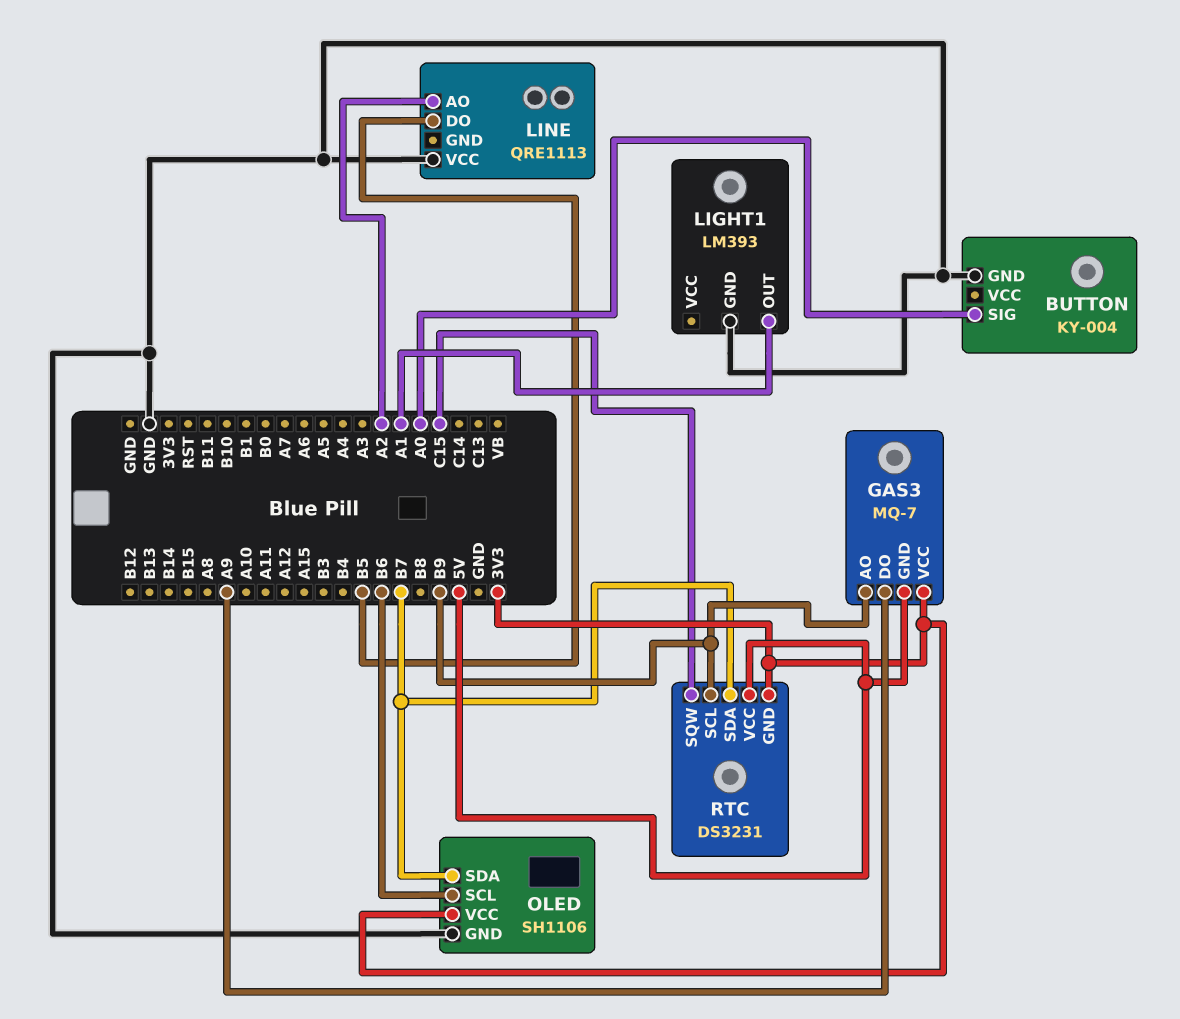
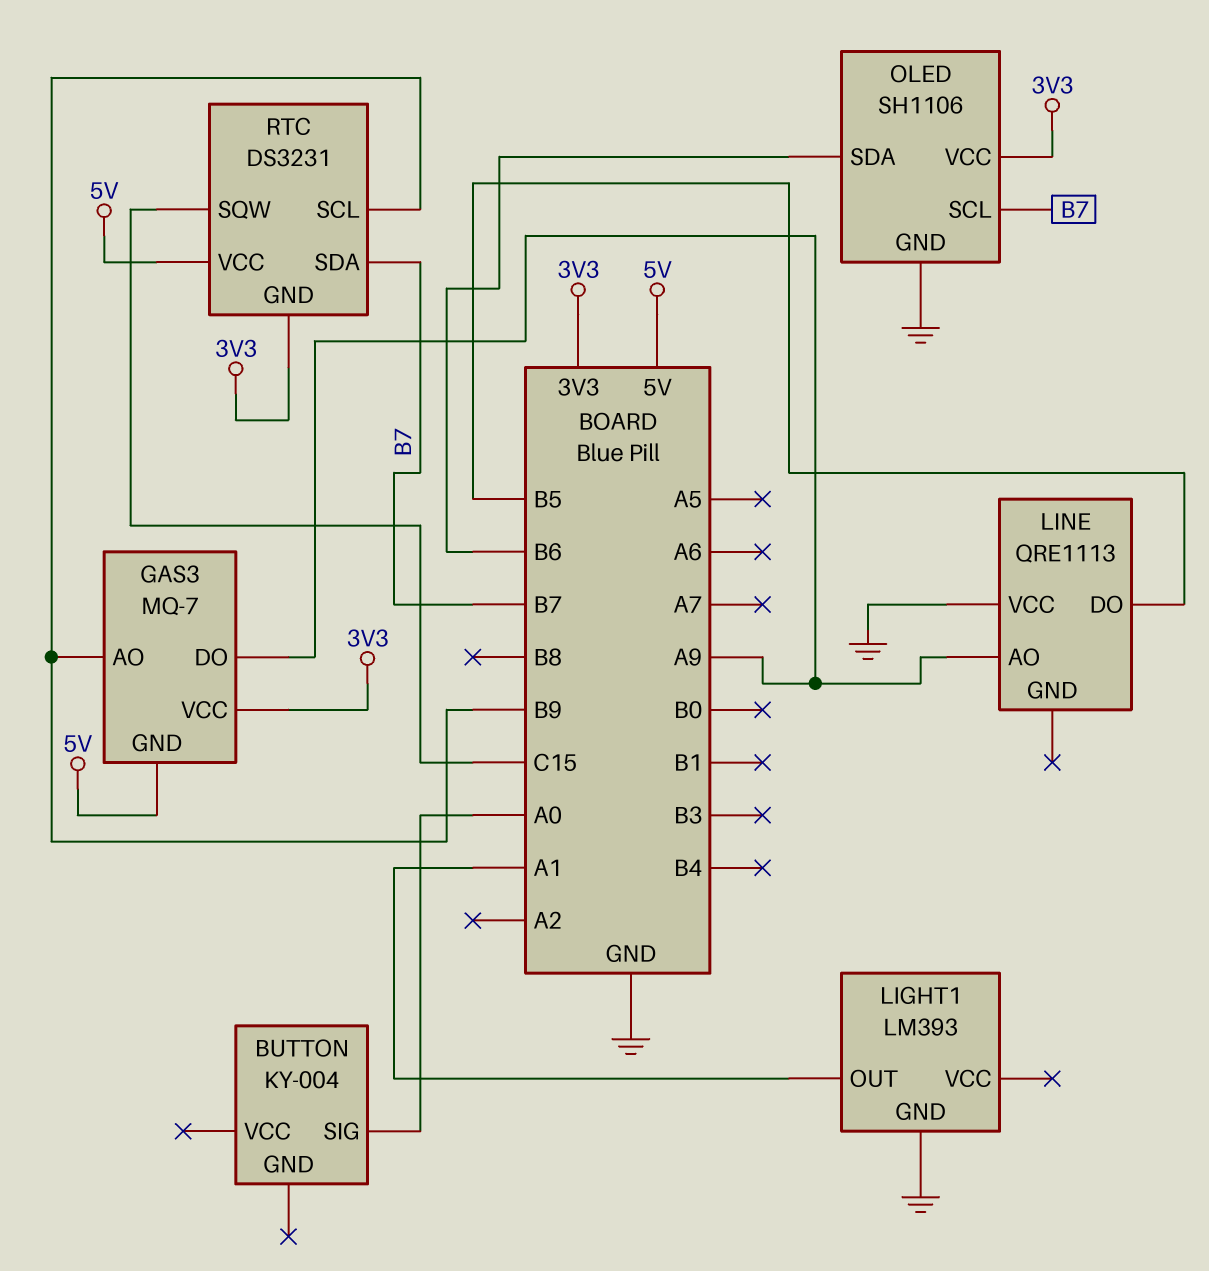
BUTTON pin GND: GND -> none
LINE pin AO: A2 -> A9
OLED pin SCL: B6 -> B7
OLED pin SDA: B7 -> B6

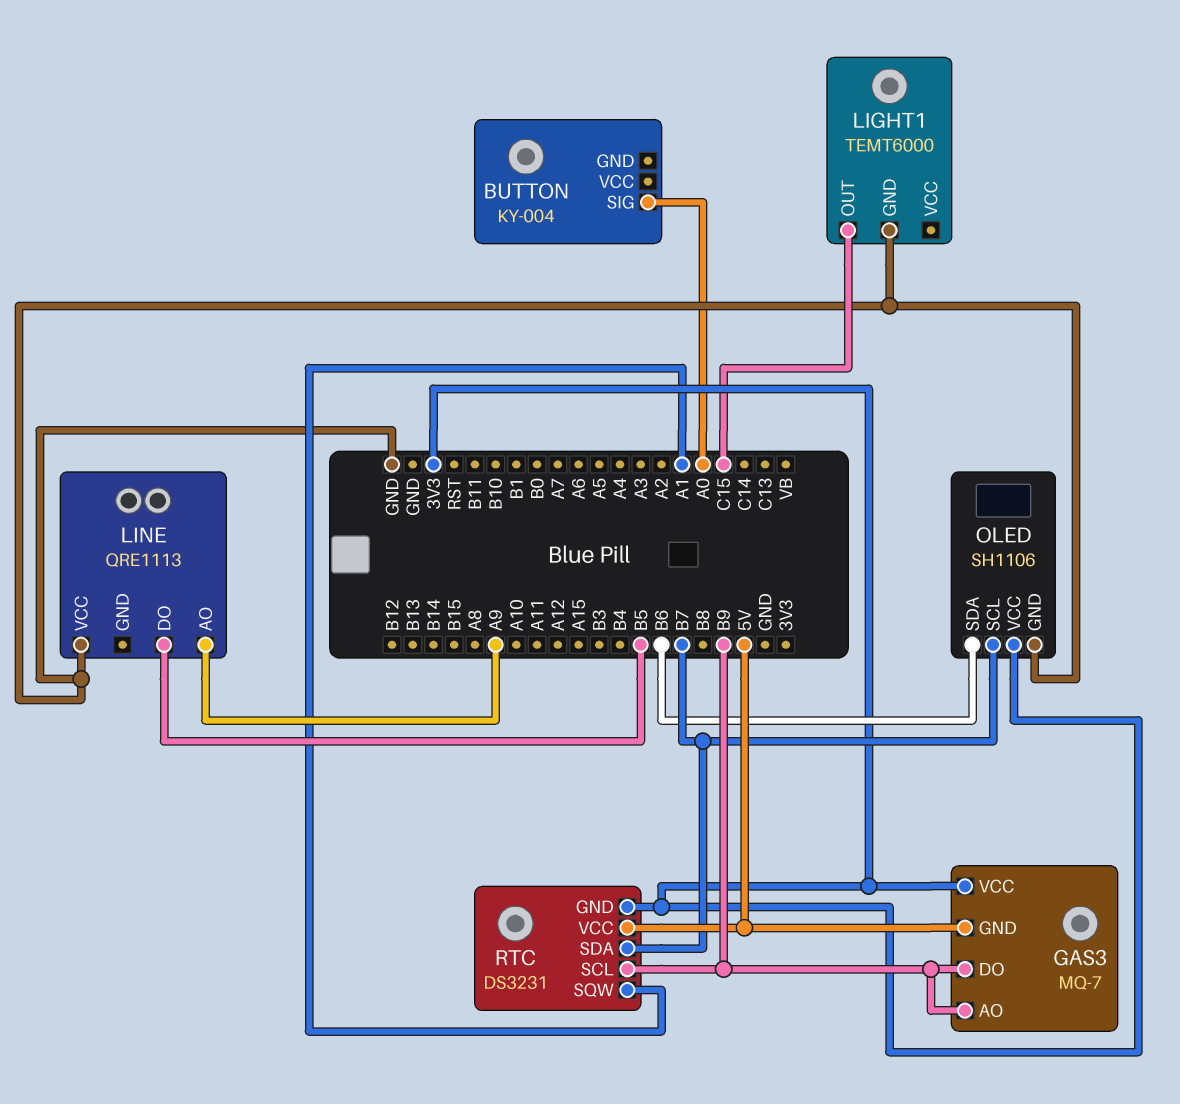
GAS3 pin DO: A9 -> B9
LIGHT1: LM393 -> TEMT6000
LIGHT1 pin OUT: A1 -> C15
RTC pin SQW: C15 -> A1

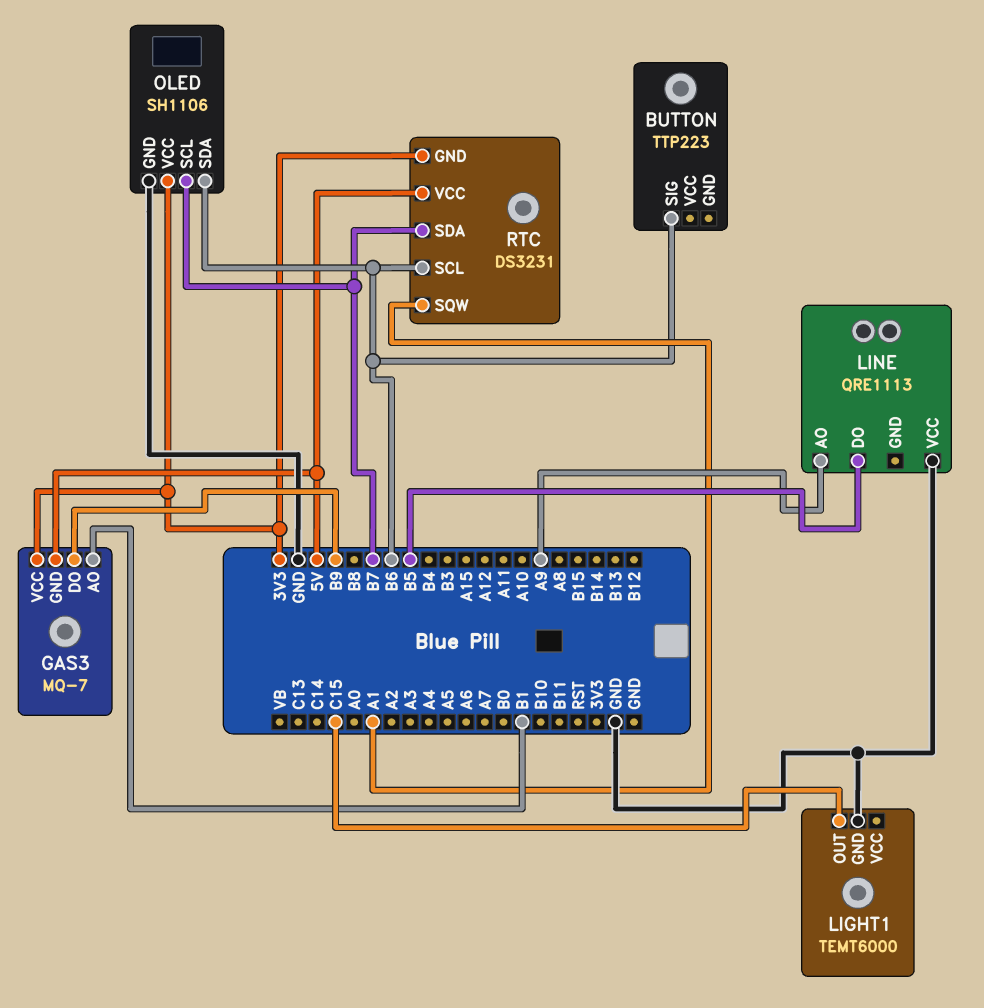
BUTTON: KY-004 -> TTP223
BUTTON pin SIG: A0 -> B6
GAS3 pin AO: B9 -> B1
RTC pin SCL: B9 -> B6

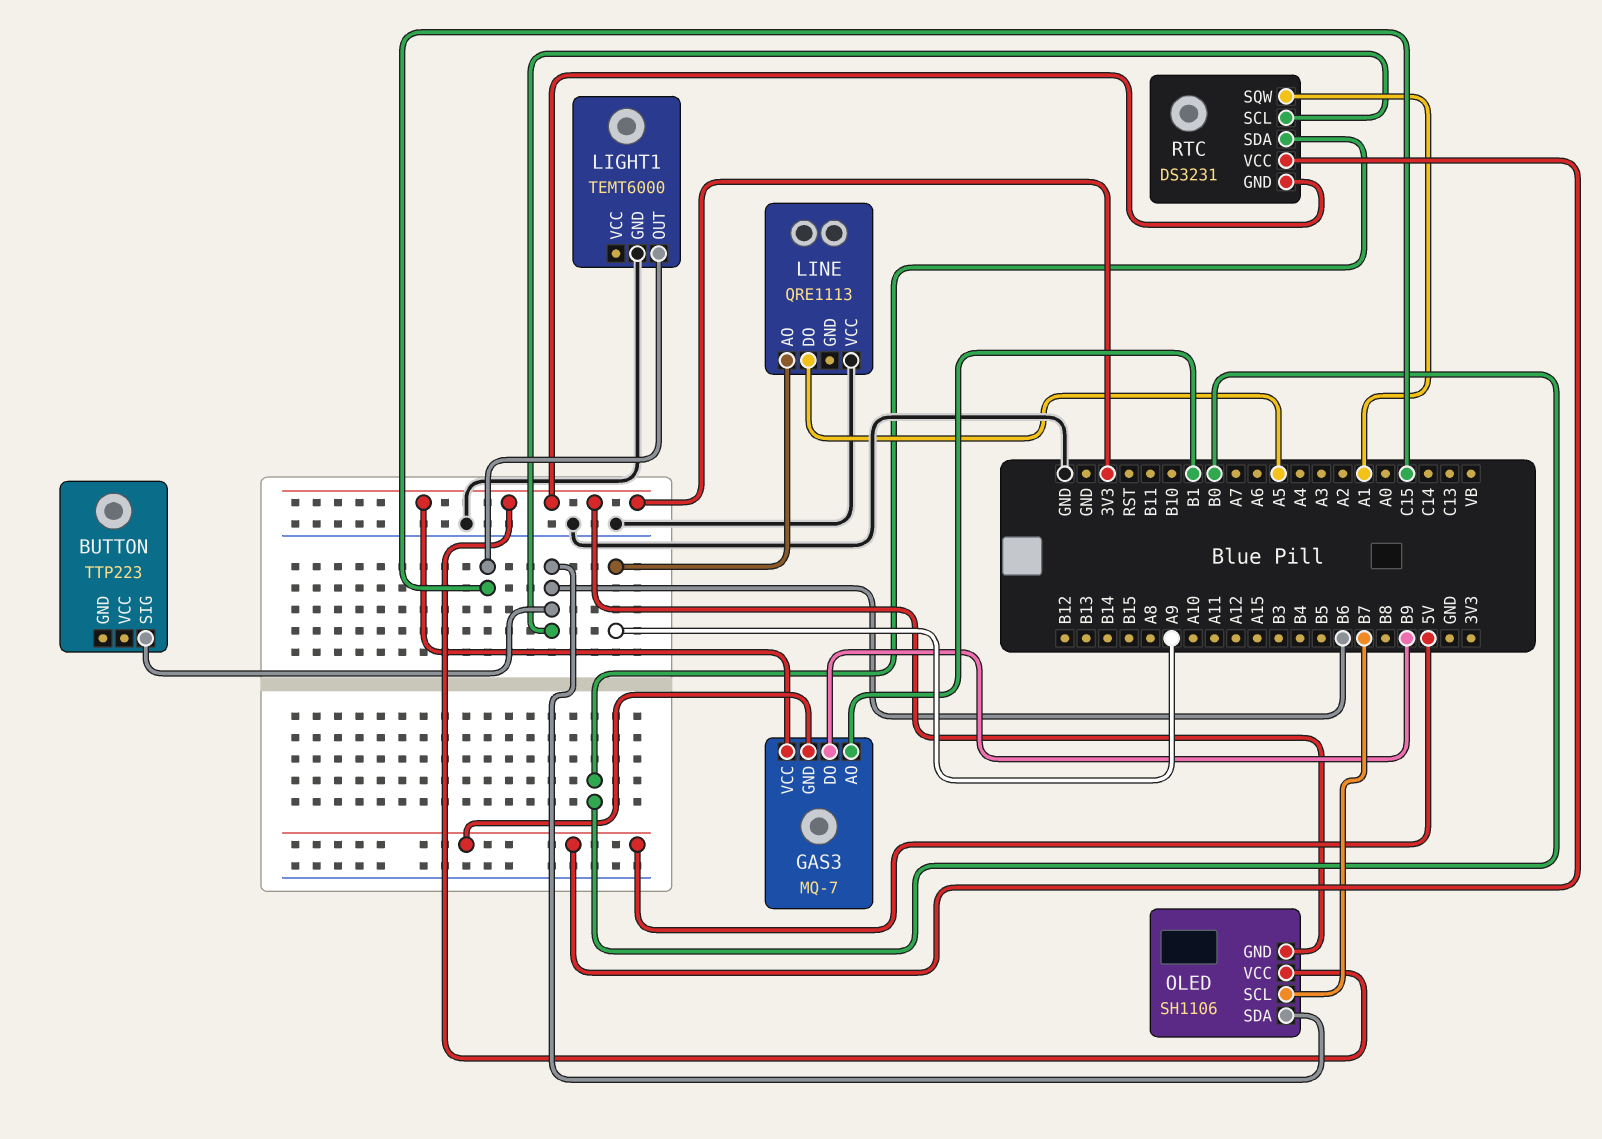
LINE pin DO: B5 -> A5
OLED pin GND: GND -> 3V3
RTC pin SDA: B7 -> B0

